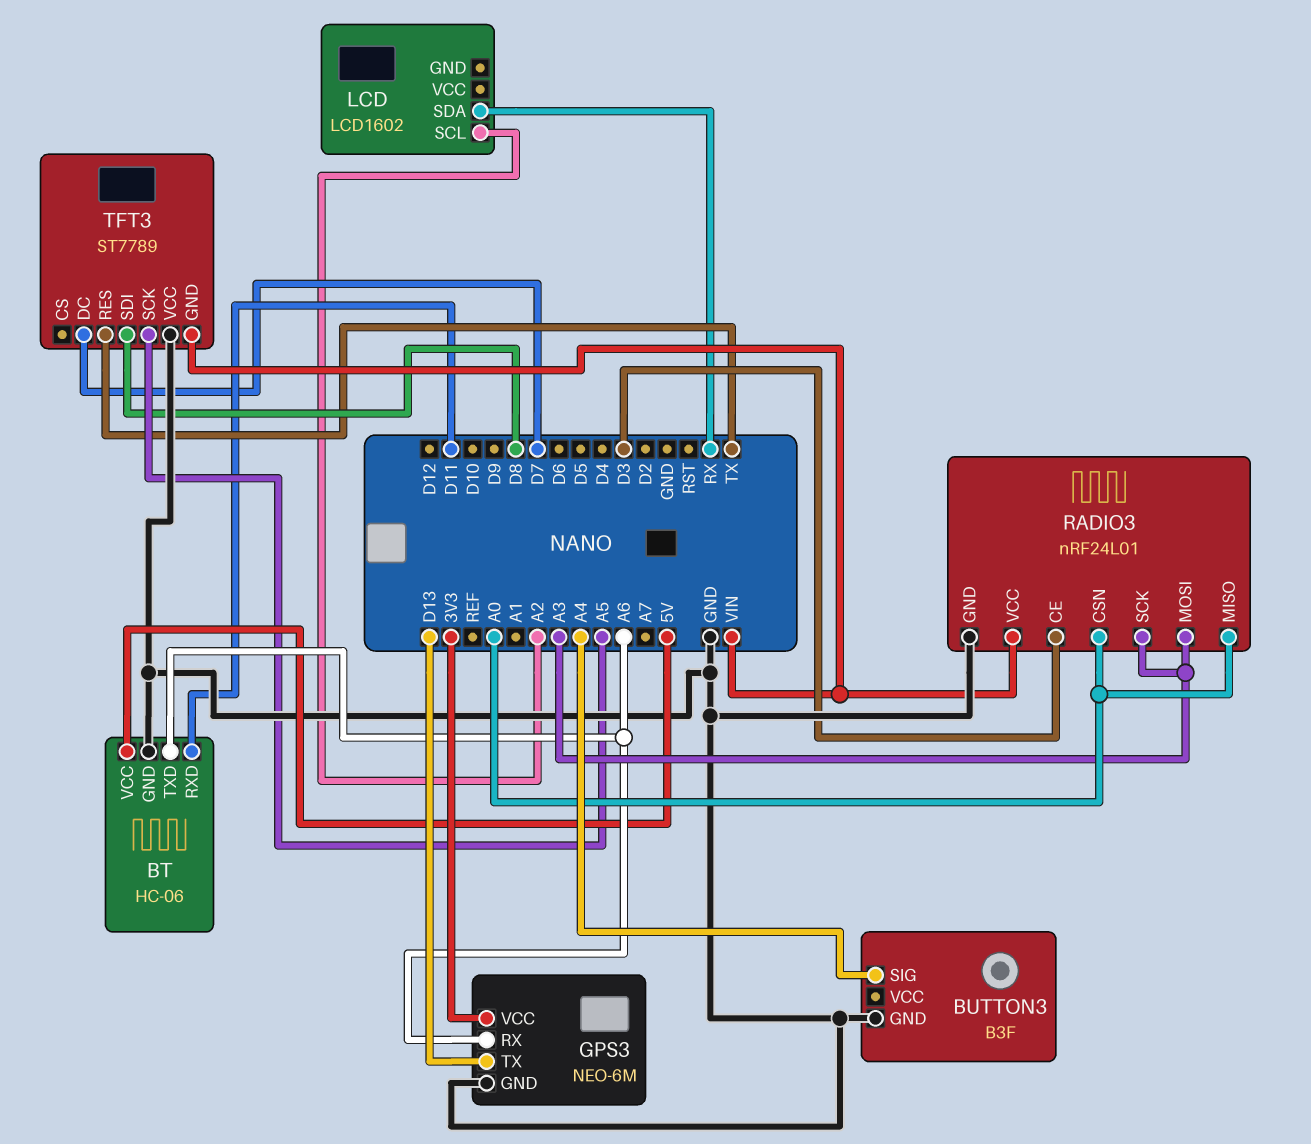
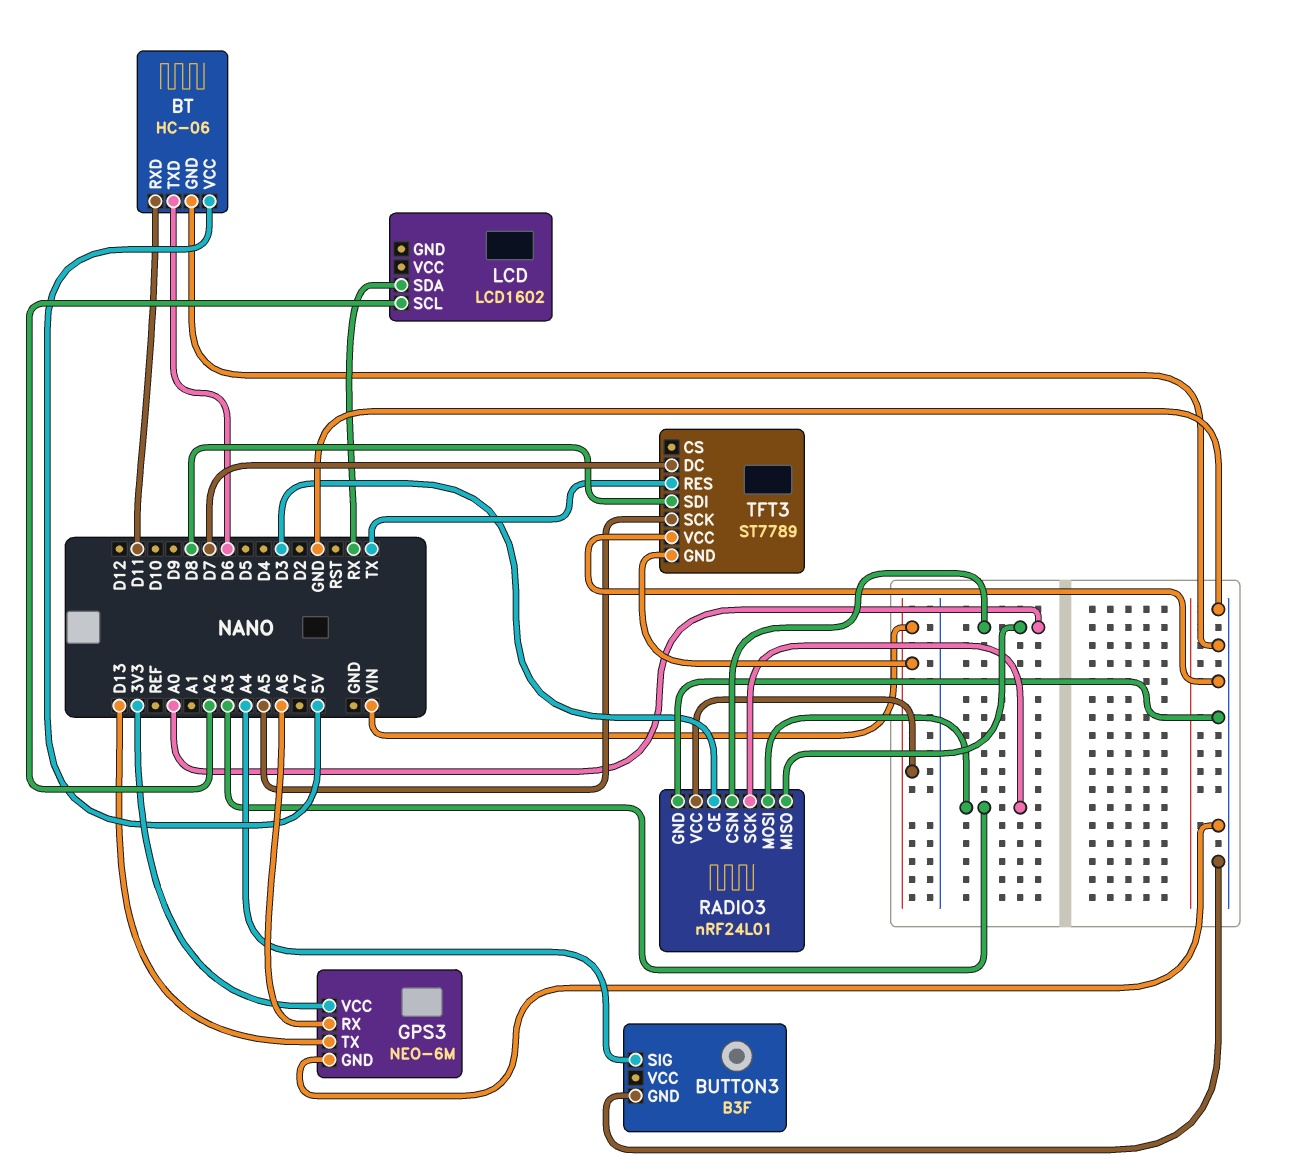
BT pin TXD: A6 -> D6

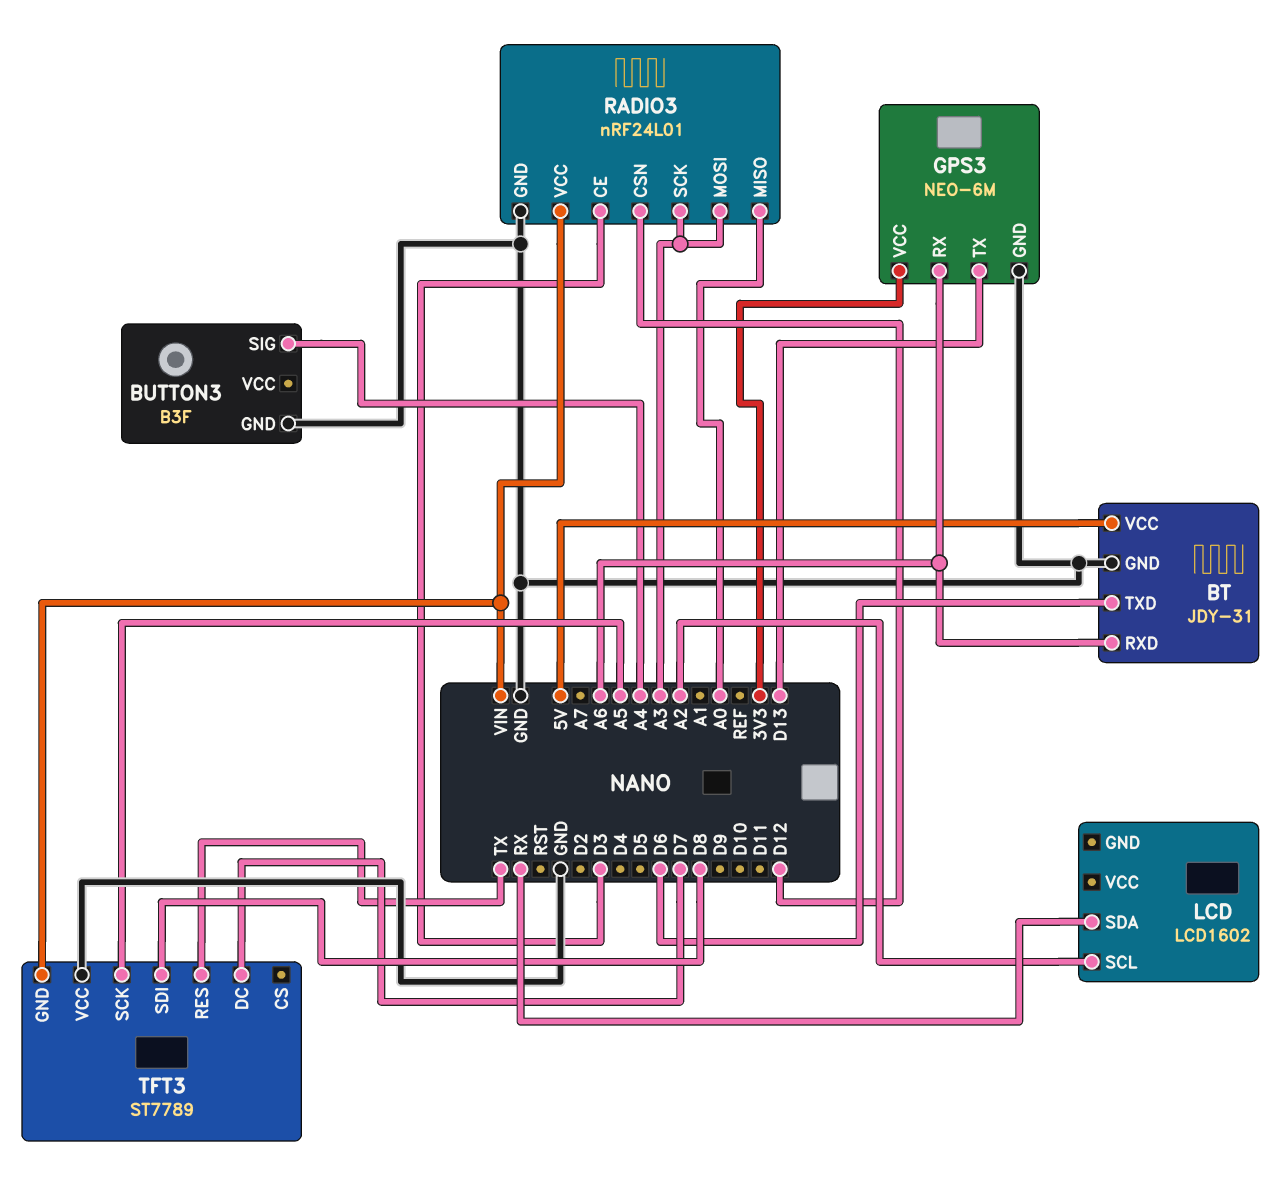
BT: HC-06 -> JDY-31
BT pin RXD: D11 -> A6
RADIO3 pin CSN: A0 -> D12

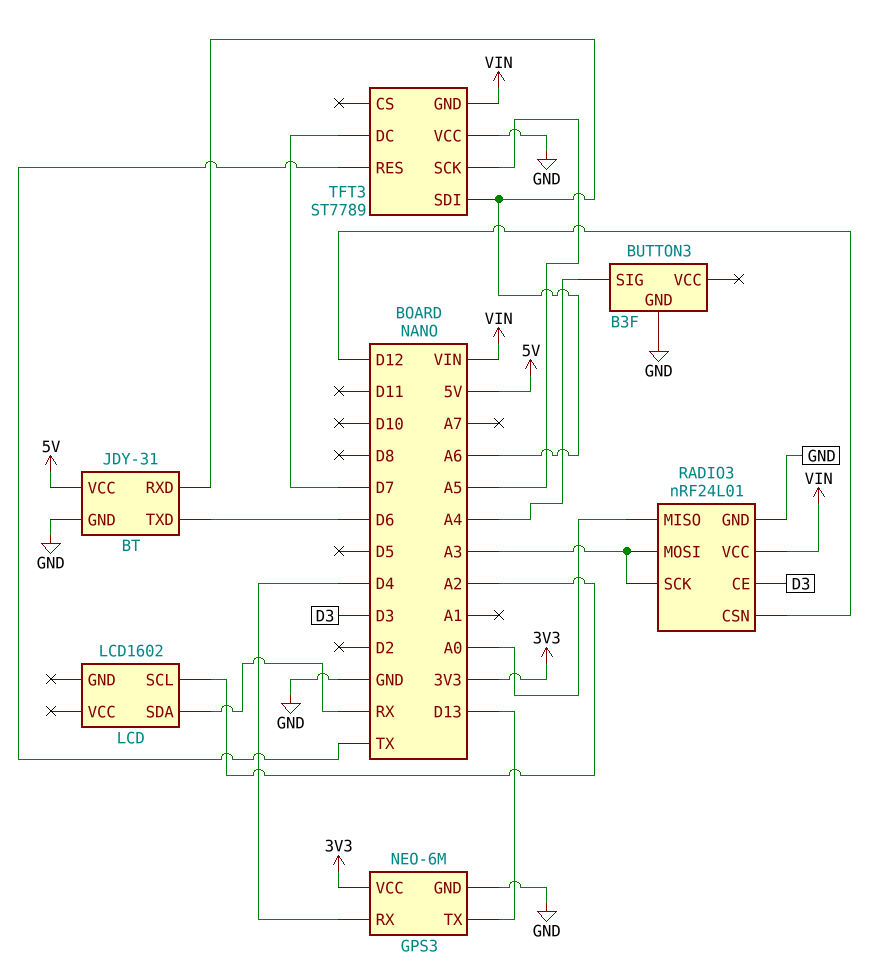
GPS3 pin RX: A6 -> D4
TFT3 pin SDI: D8 -> A6

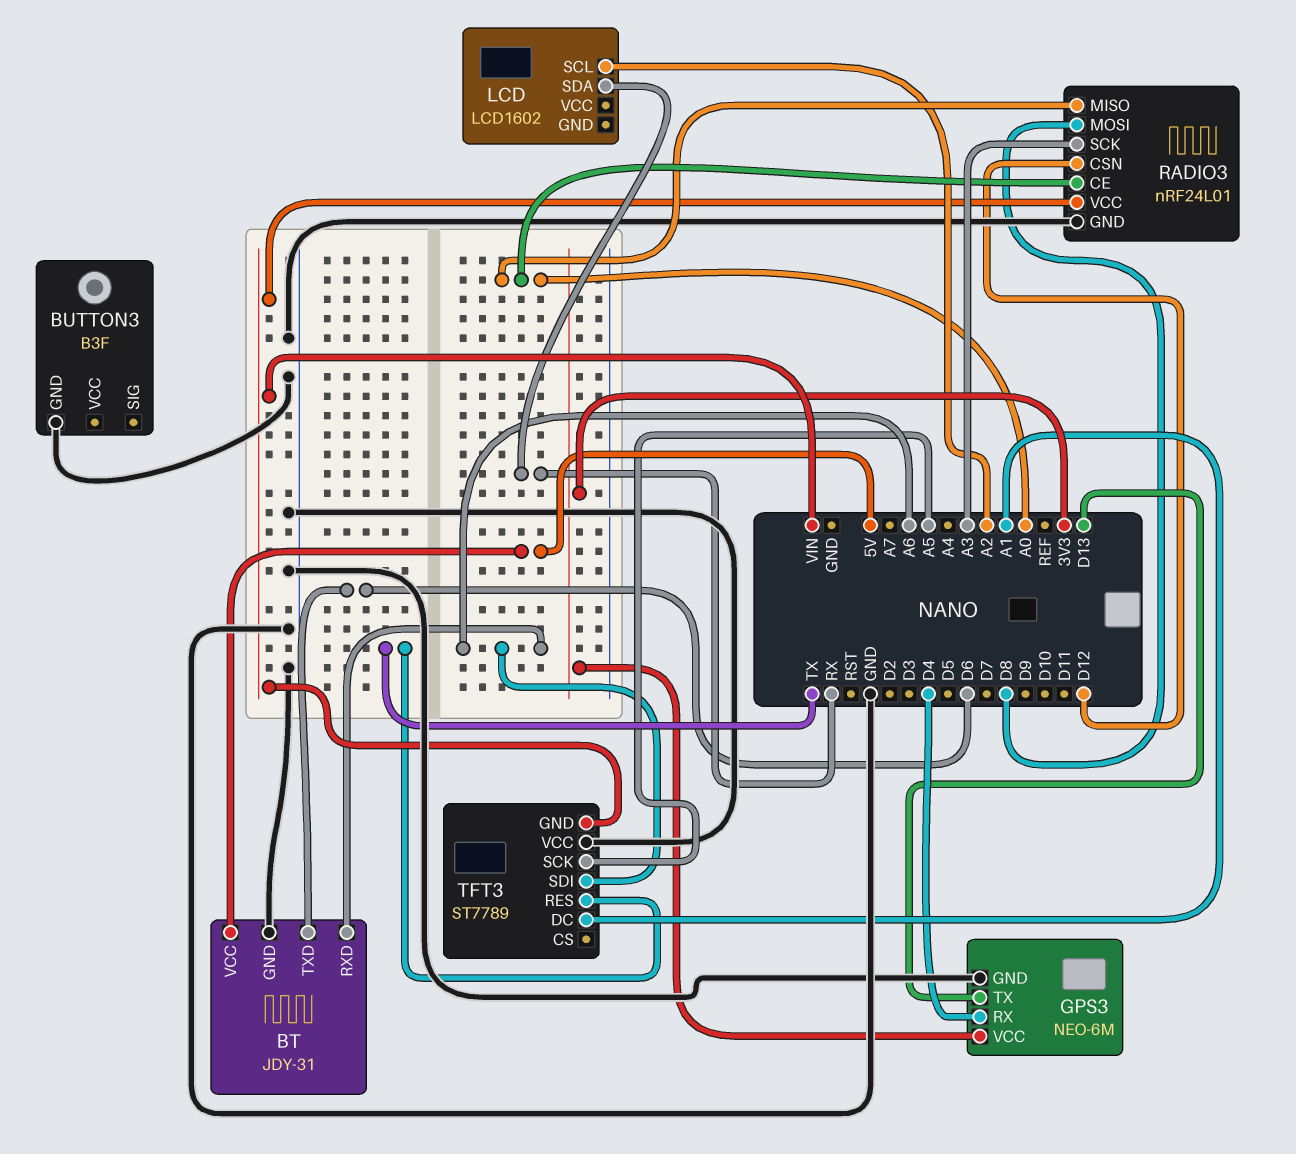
BUTTON3 pin SIG: A4 -> none
RADIO3 pin CE: D3 -> A0
RADIO3 pin MOSI: A3 -> D8
TFT3 pin DC: D7 -> A1

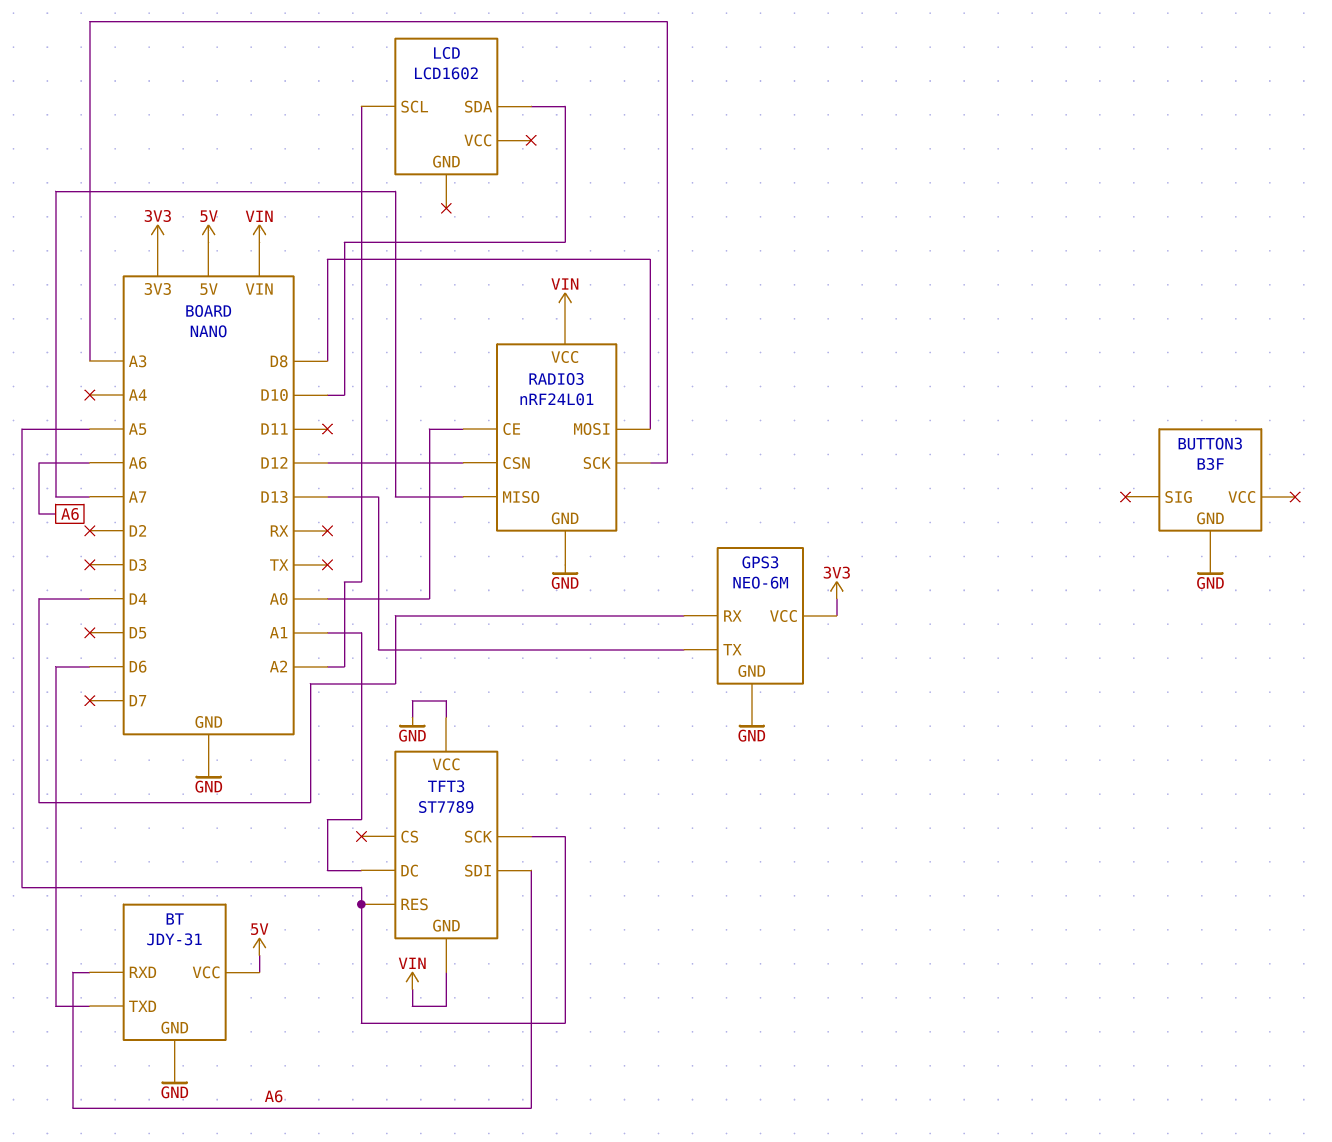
LCD pin SDA: RX -> D10
RADIO3 pin MISO: A0 -> A7
TFT3 pin RES: TX -> A5

